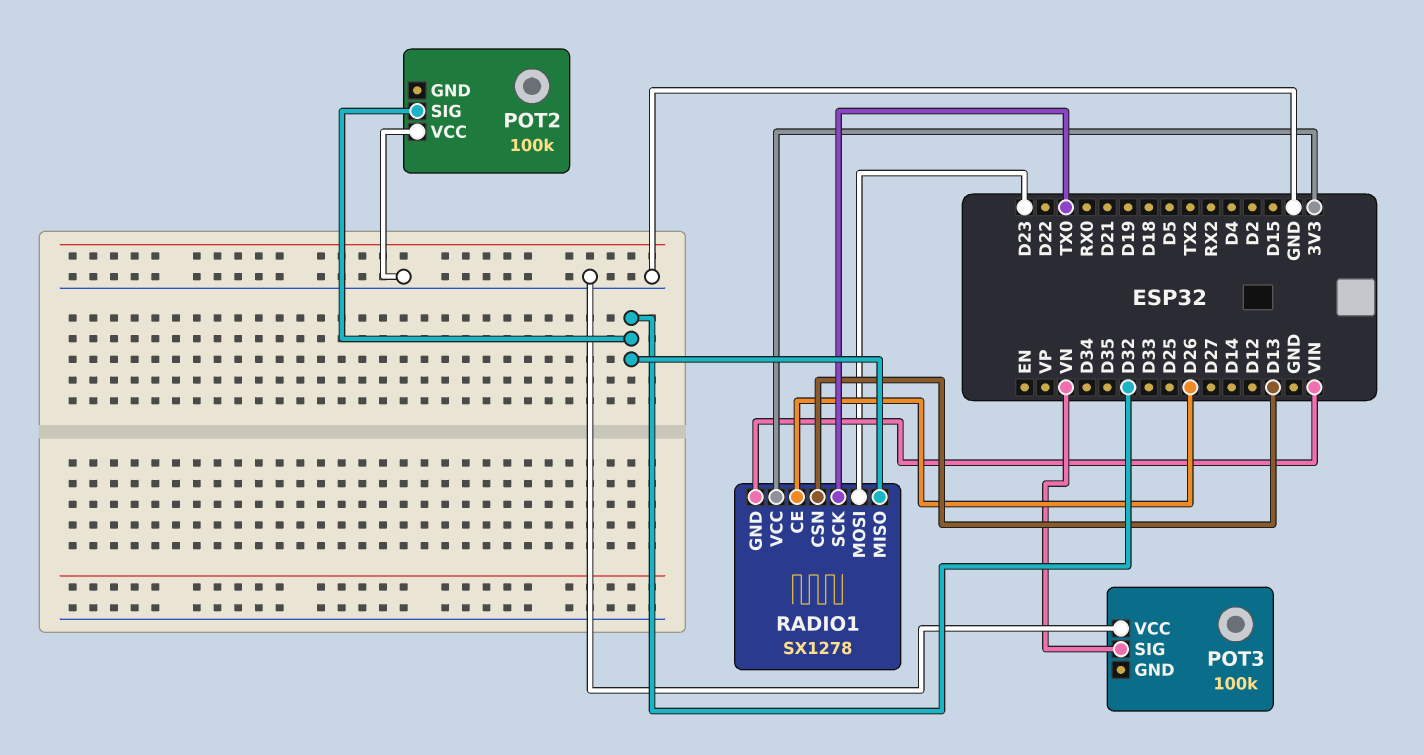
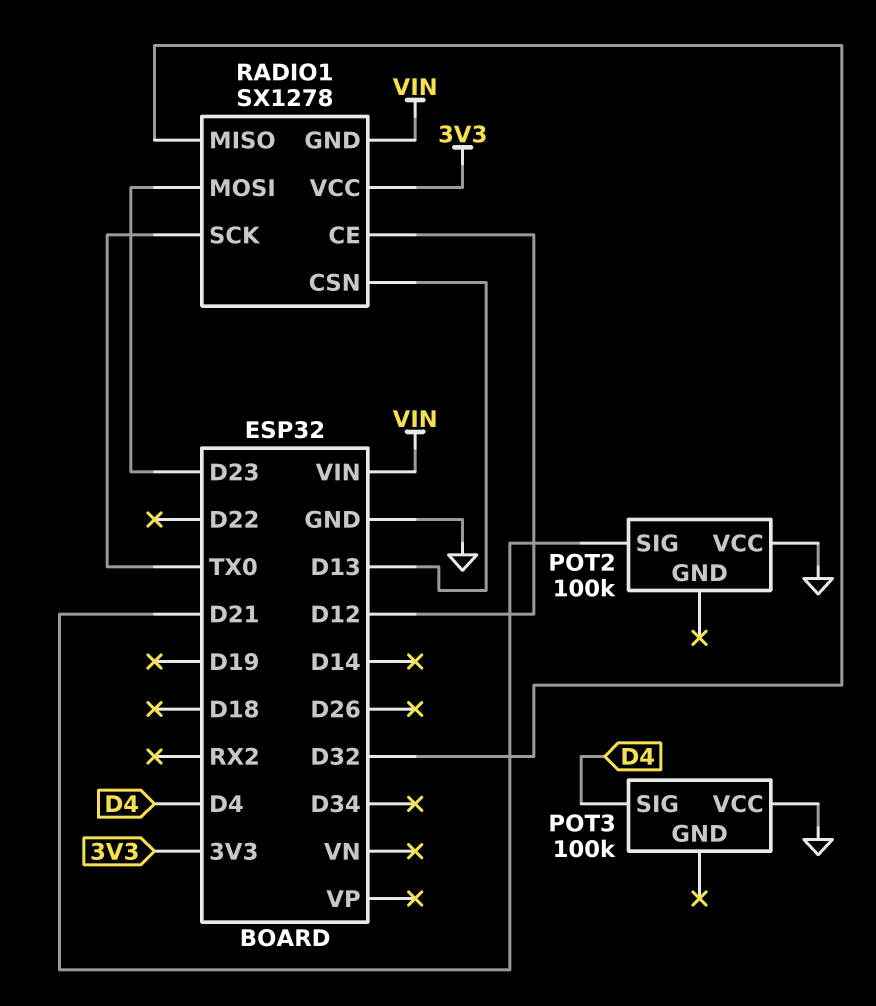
POT2 pin SIG: D32 -> D21
POT3 pin SIG: VN -> D4
RADIO1 pin CE: D26 -> D12

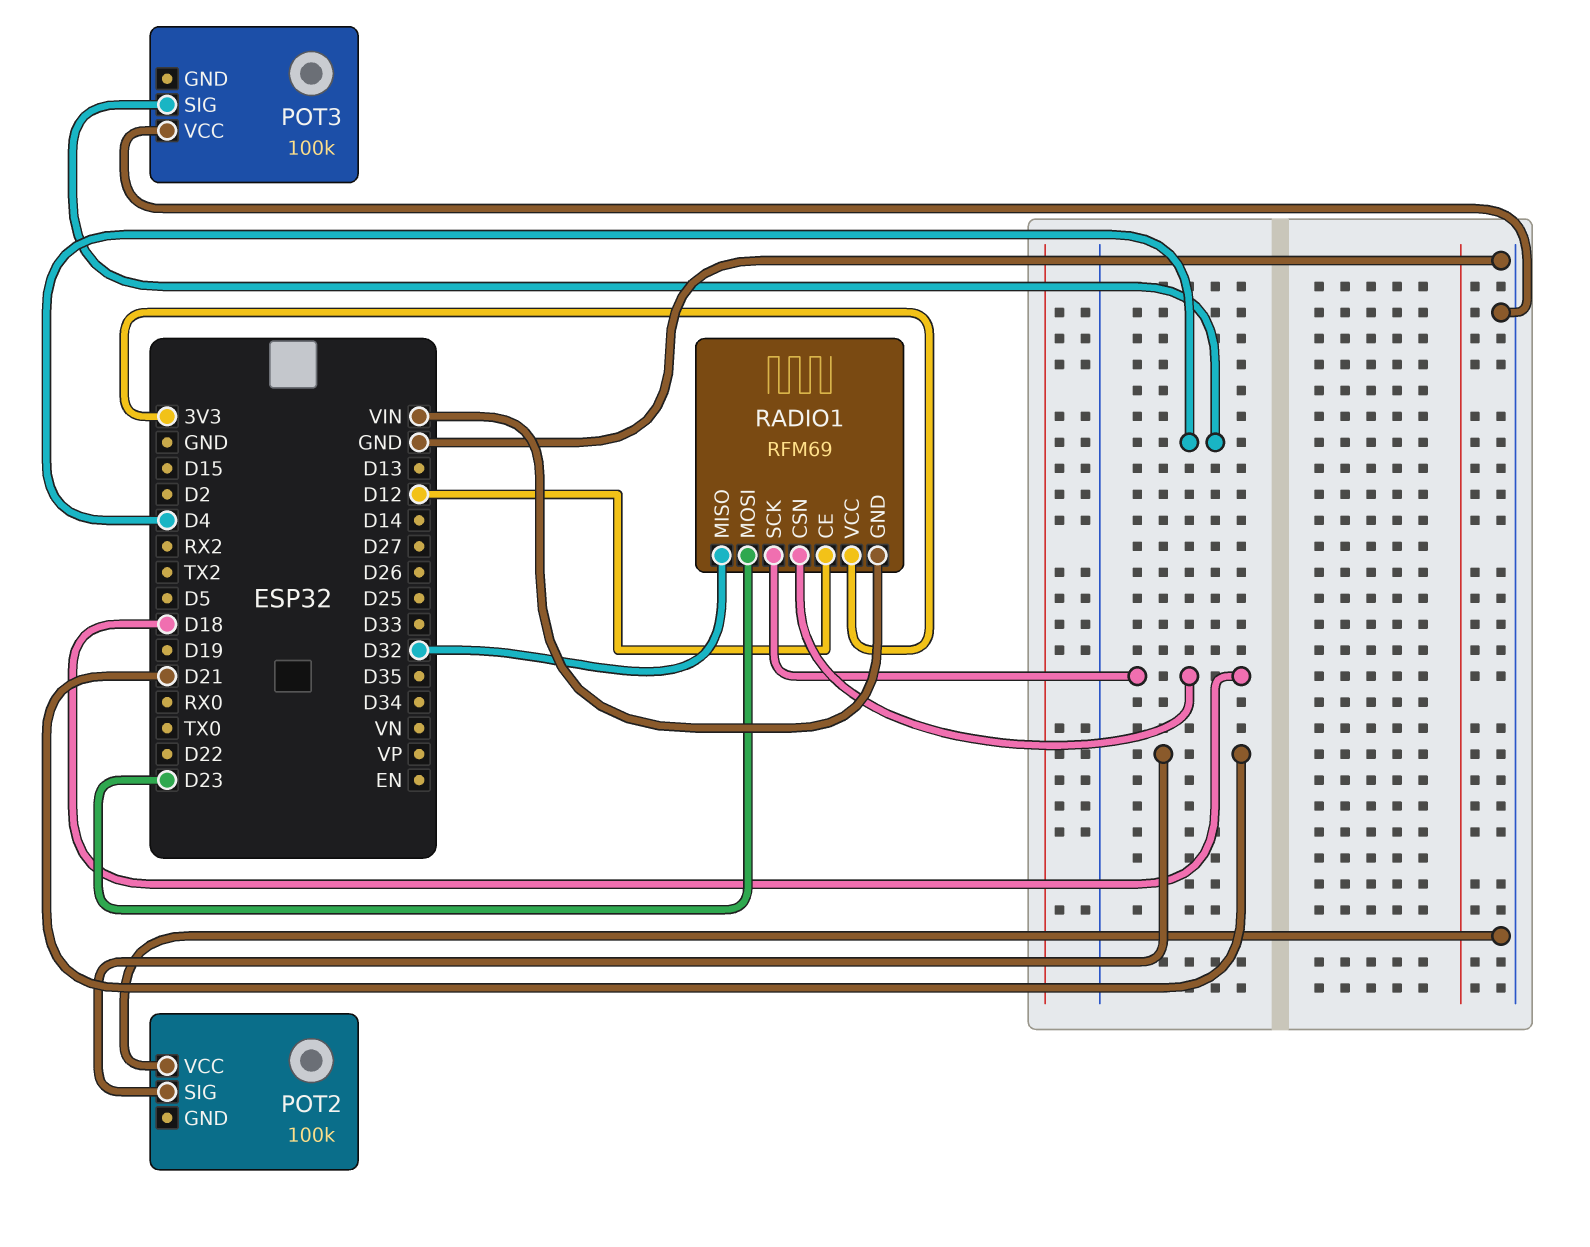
RADIO1: SX1278 -> RFM69
RADIO1 pin CSN: D13 -> D18
RADIO1 pin SCK: TX0 -> D18

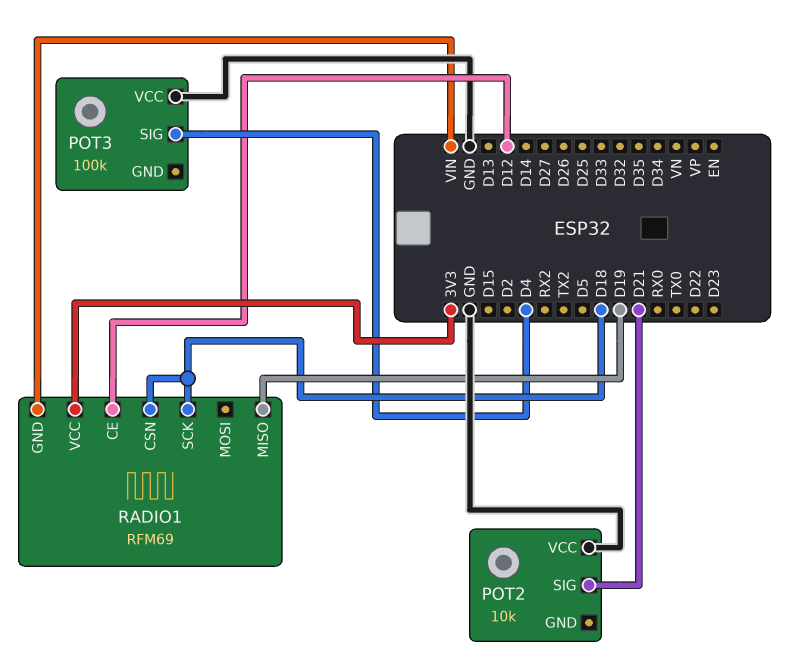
POT2: 100k -> 10k
RADIO1 pin MISO: D32 -> D19
RADIO1 pin MOSI: D23 -> none

